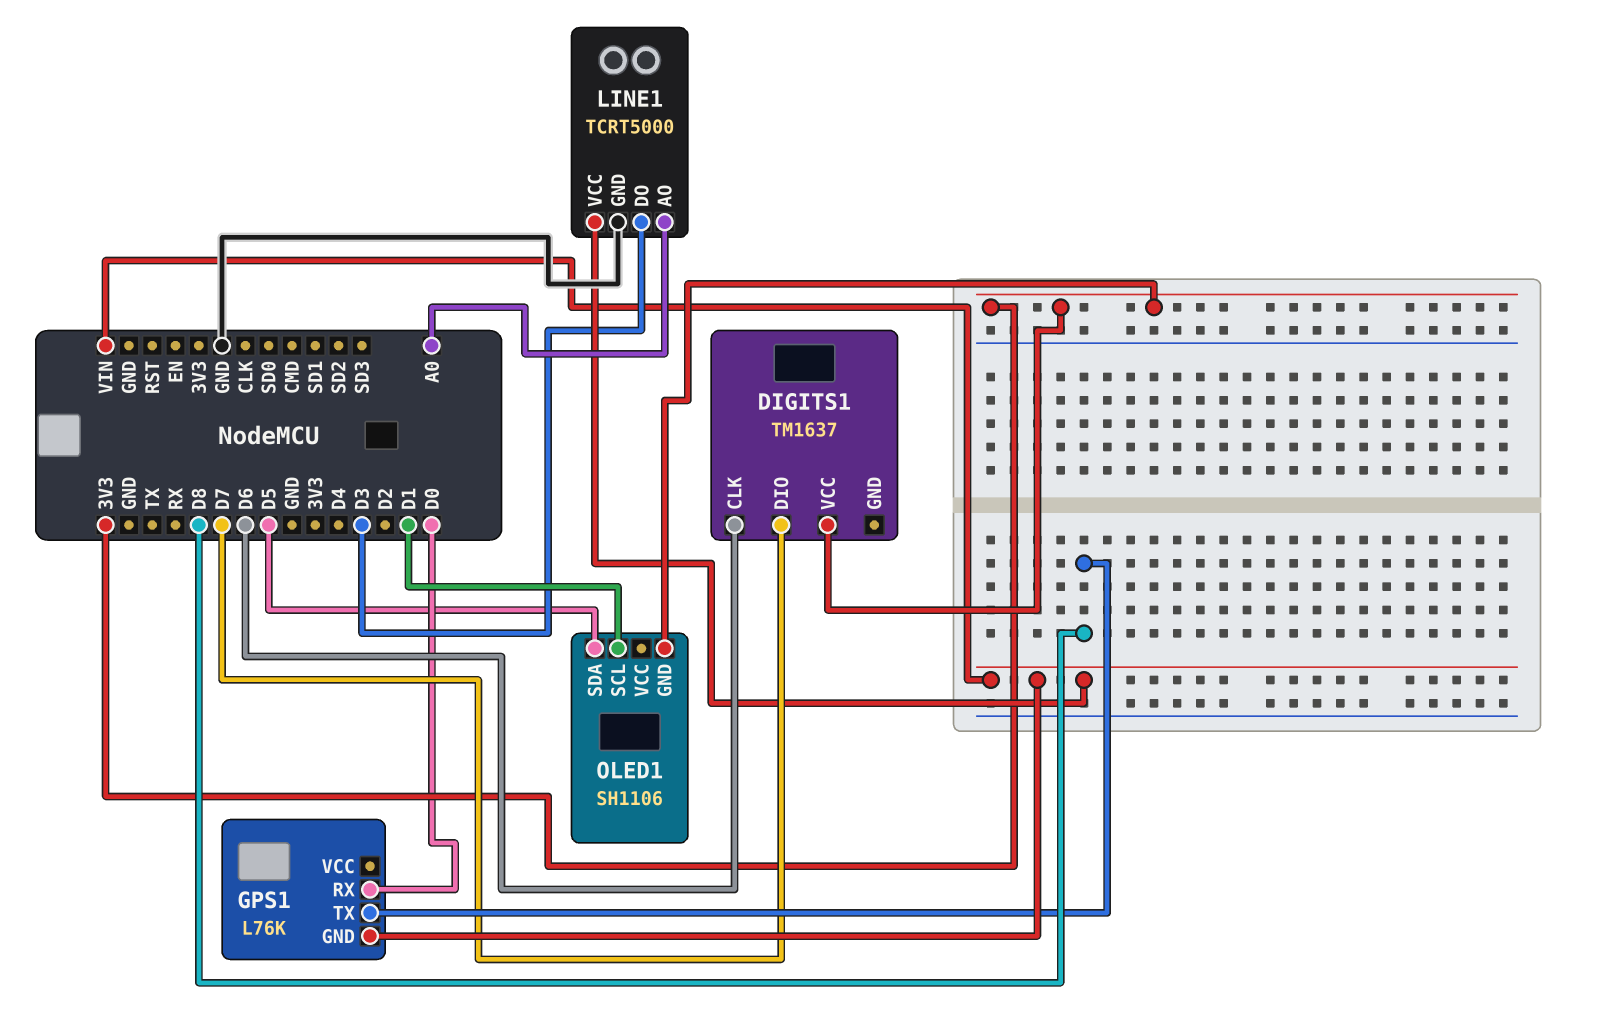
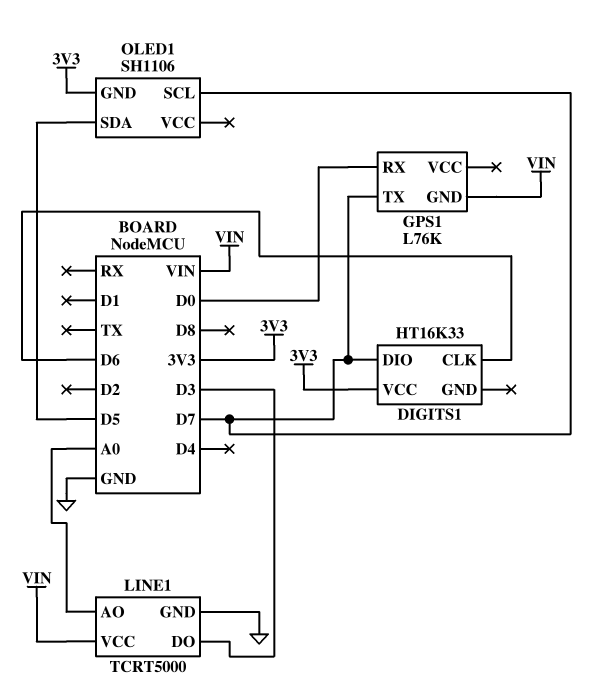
DIGITS1: TM1637 -> HT16K33
GPS1 pin TX: D8 -> D7
OLED1 pin SCL: D1 -> D7

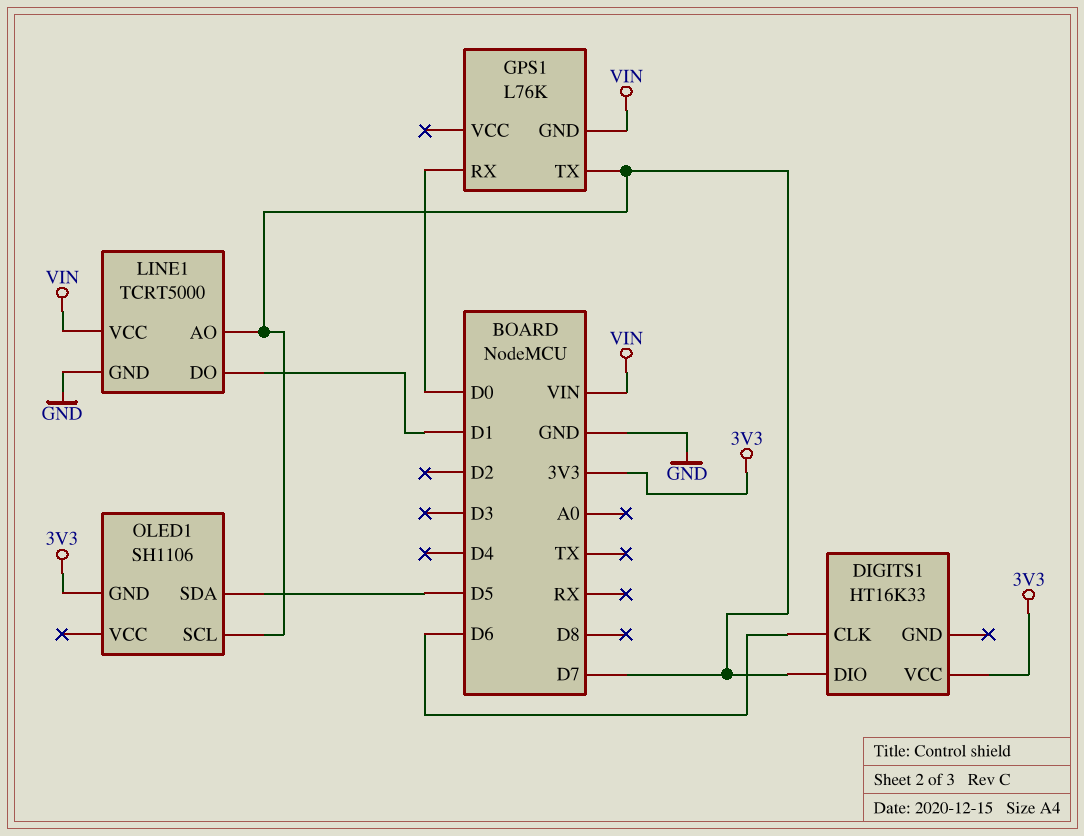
LINE1 pin AO: A0 -> D7
LINE1 pin DO: D3 -> D1

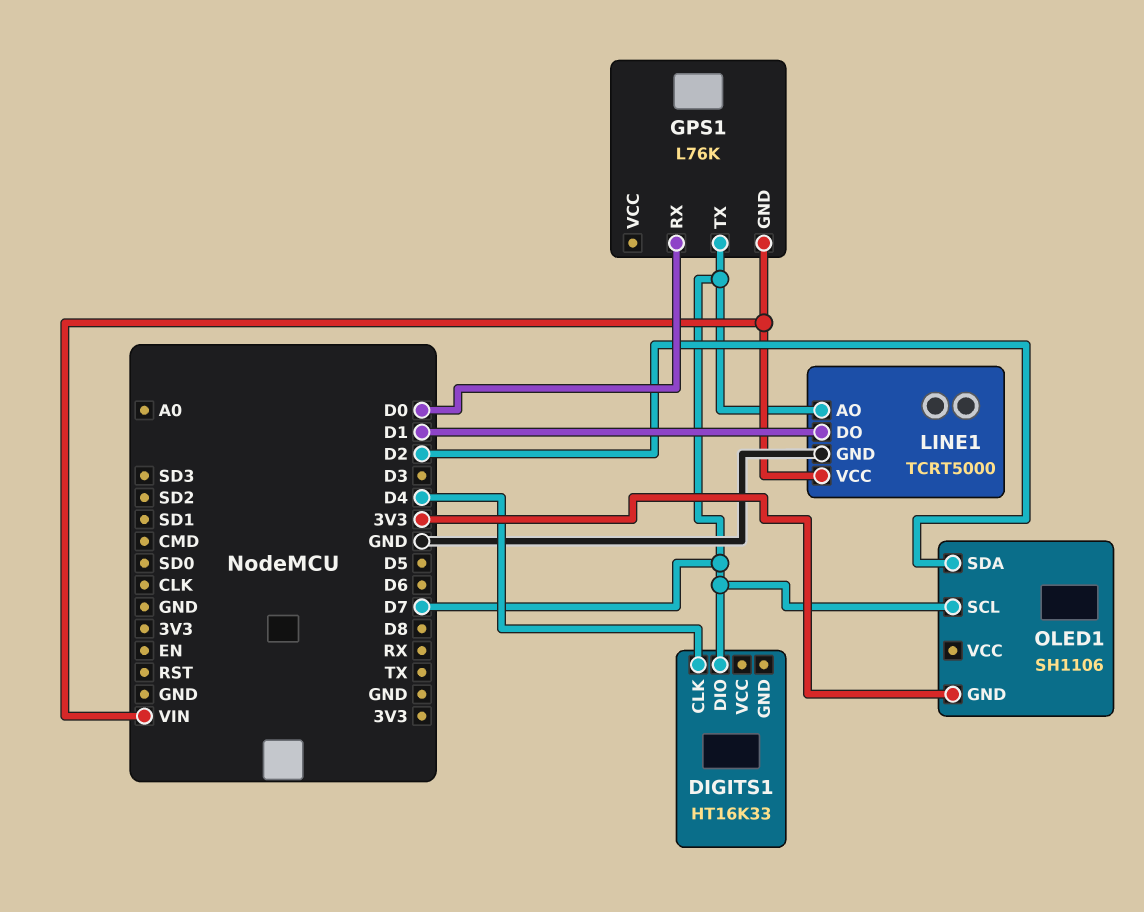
DIGITS1 pin CLK: D6 -> D4
DIGITS1 pin VCC: 3V3 -> none
OLED1 pin SDA: D5 -> D2

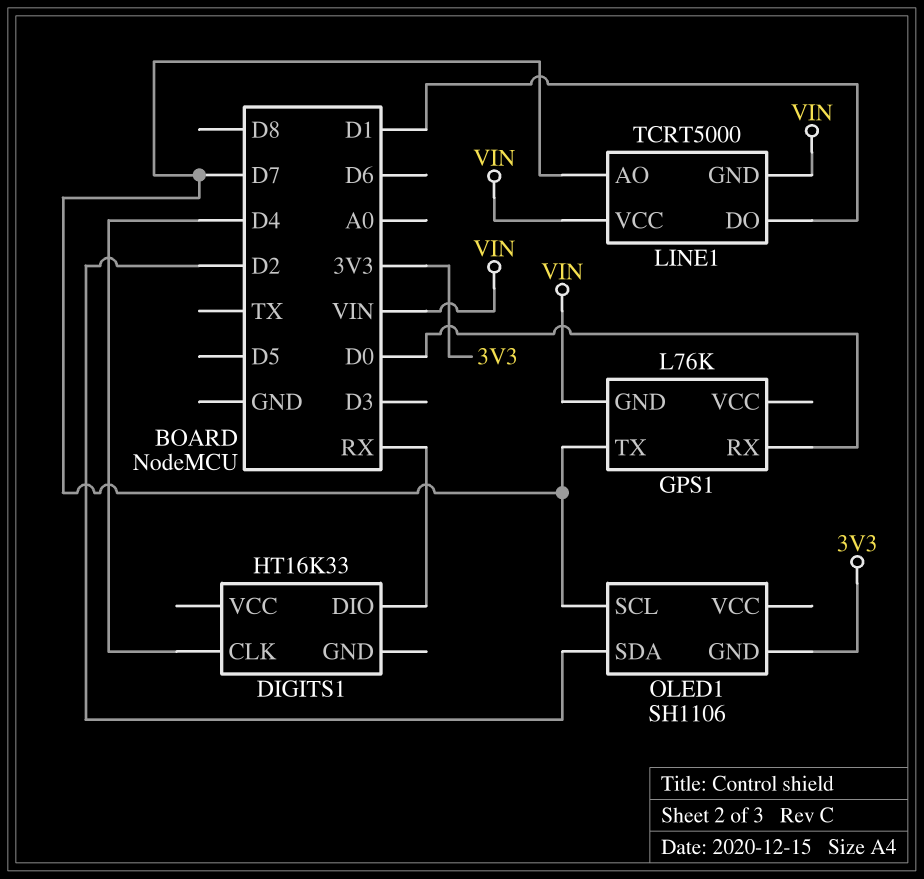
DIGITS1 pin DIO: D7 -> RX
LINE1 pin GND: GND -> VIN

